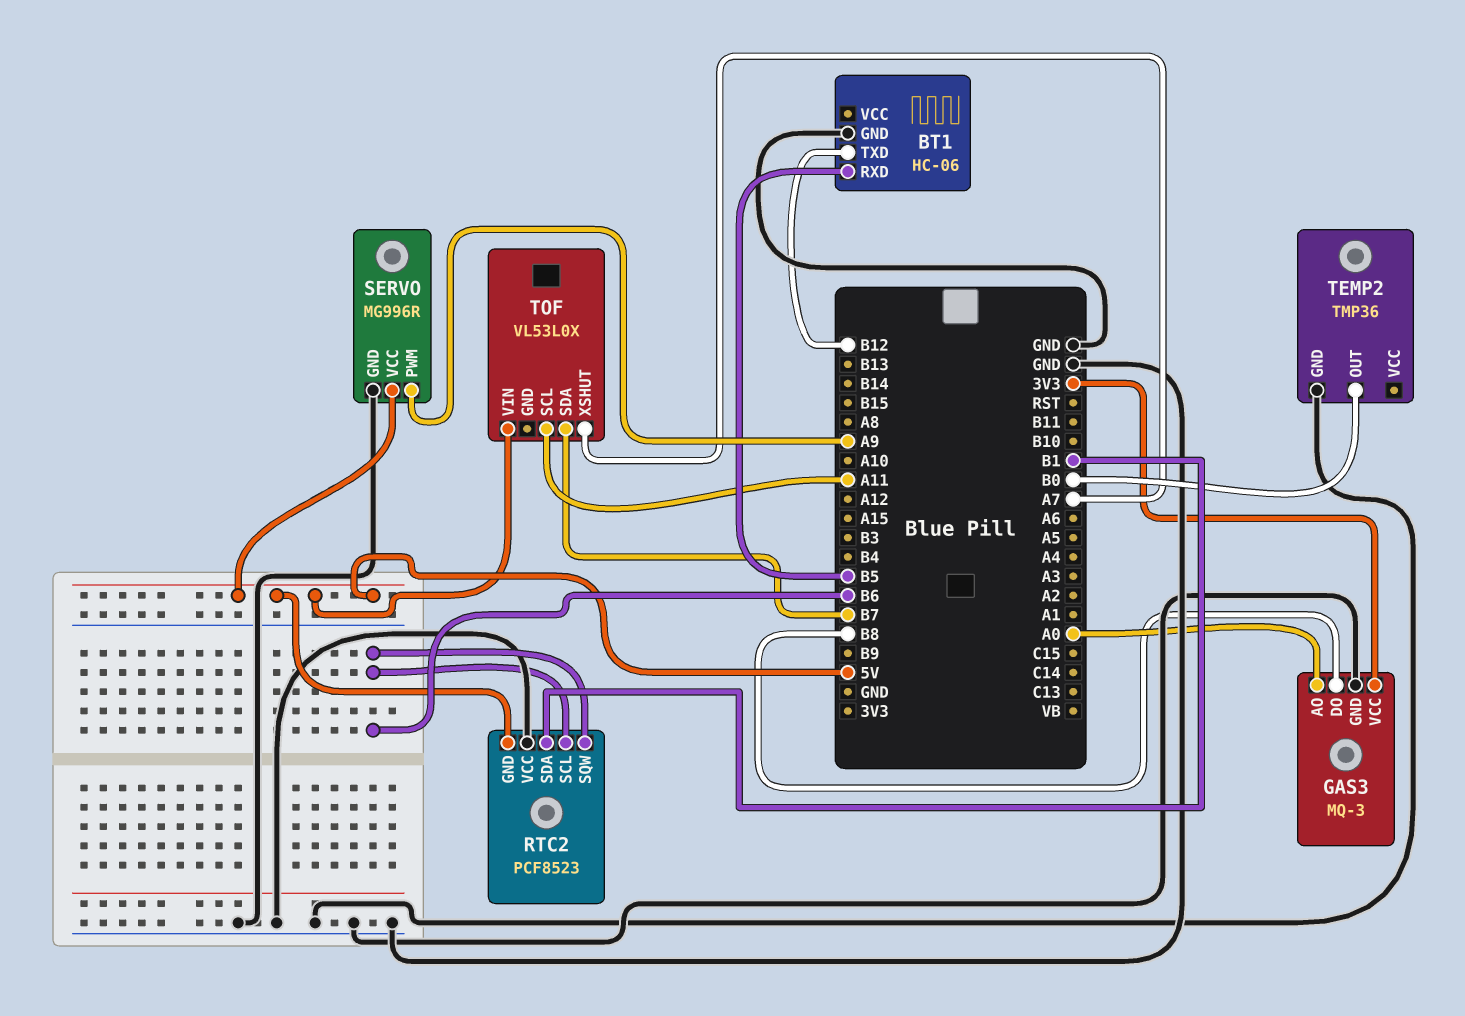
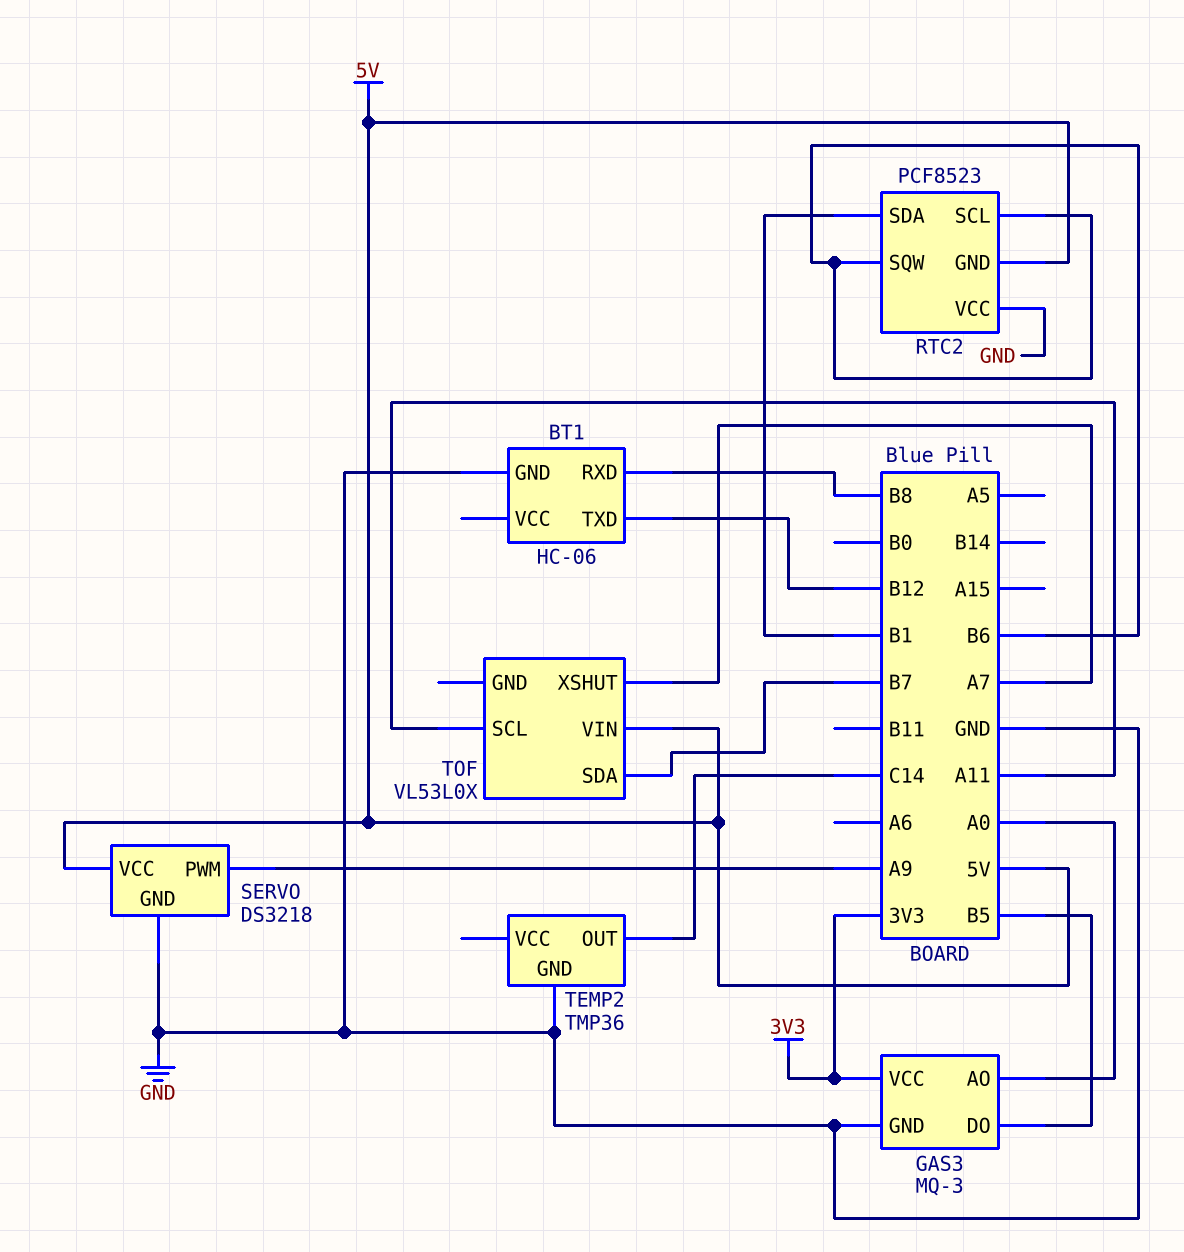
BT1 pin RXD: B5 -> B8
GAS3 pin DO: B8 -> B5
SERVO: MG996R -> DS3218
TEMP2 pin OUT: B0 -> C14

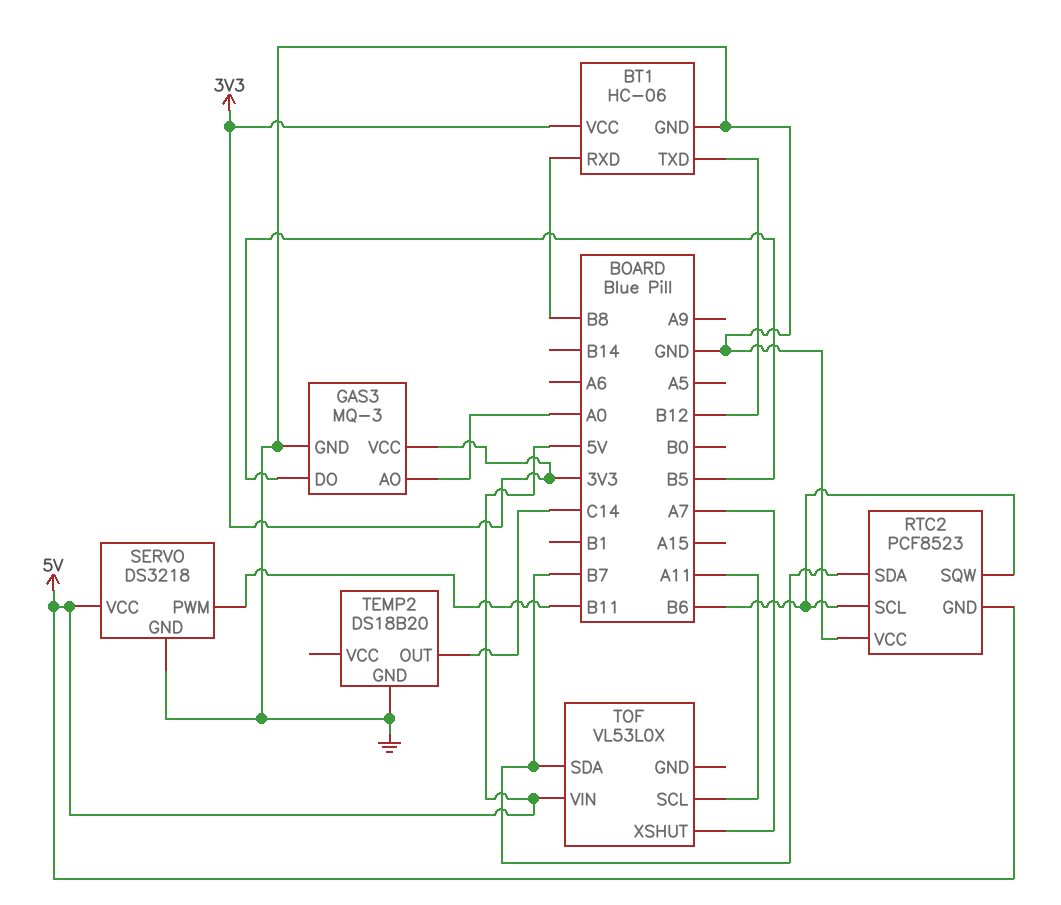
BT1 pin VCC: none -> 3V3
RTC2 pin SDA: B1 -> B7
SERVO pin PWM: A9 -> B11
TEMP2: TMP36 -> DS18B20

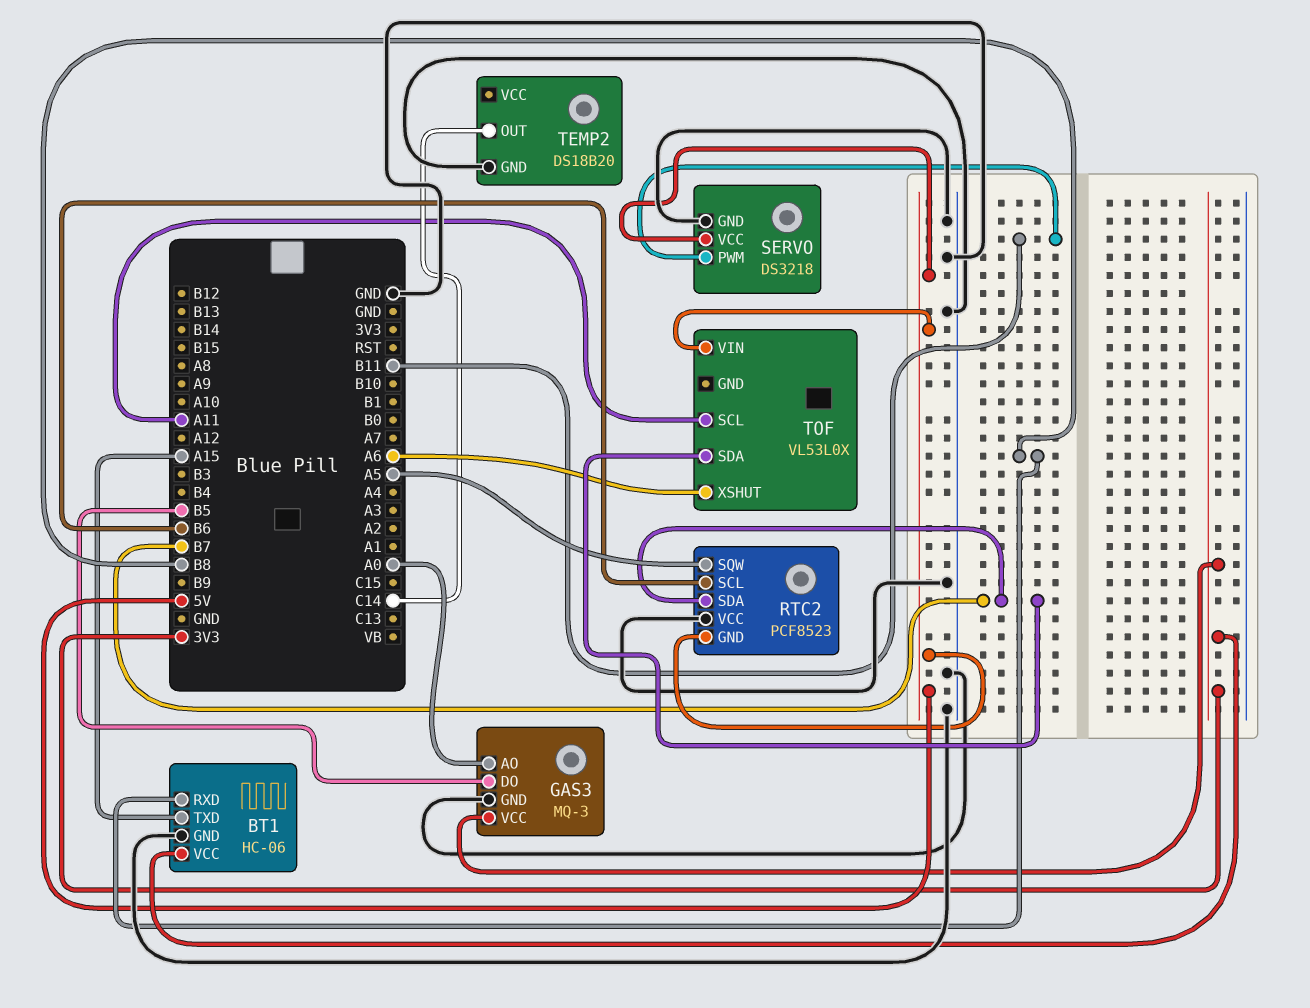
BT1 pin TXD: B12 -> A15
RTC2 pin SQW: B6 -> A5
TOF pin XSHUT: A7 -> A6

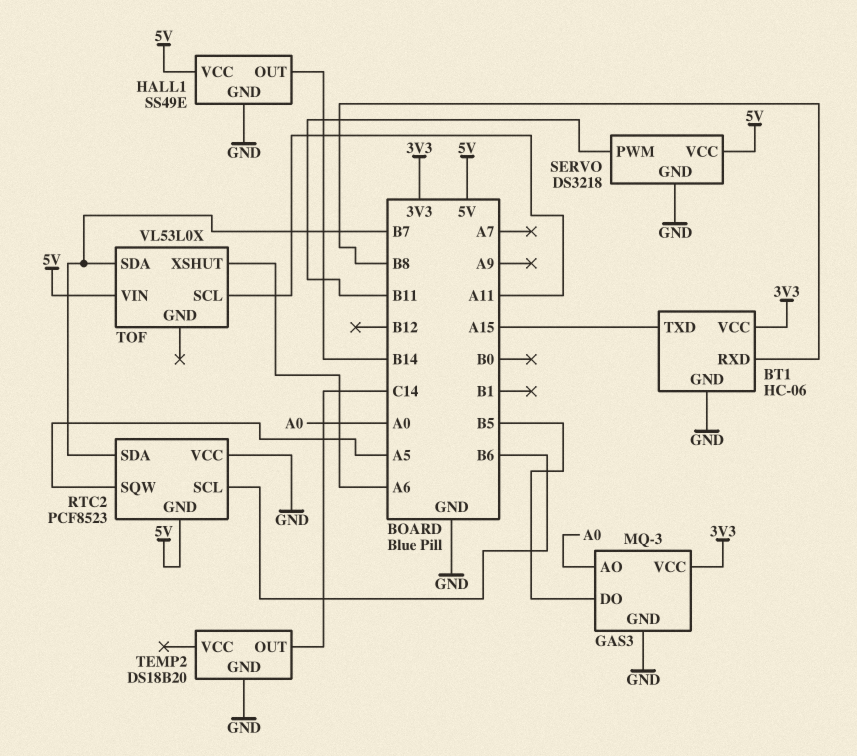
HALL1: none -> SS49E
HALL1 pin GND: none -> GND
HALL1 pin OUT: none -> B14
HALL1 pin VCC: none -> 5V

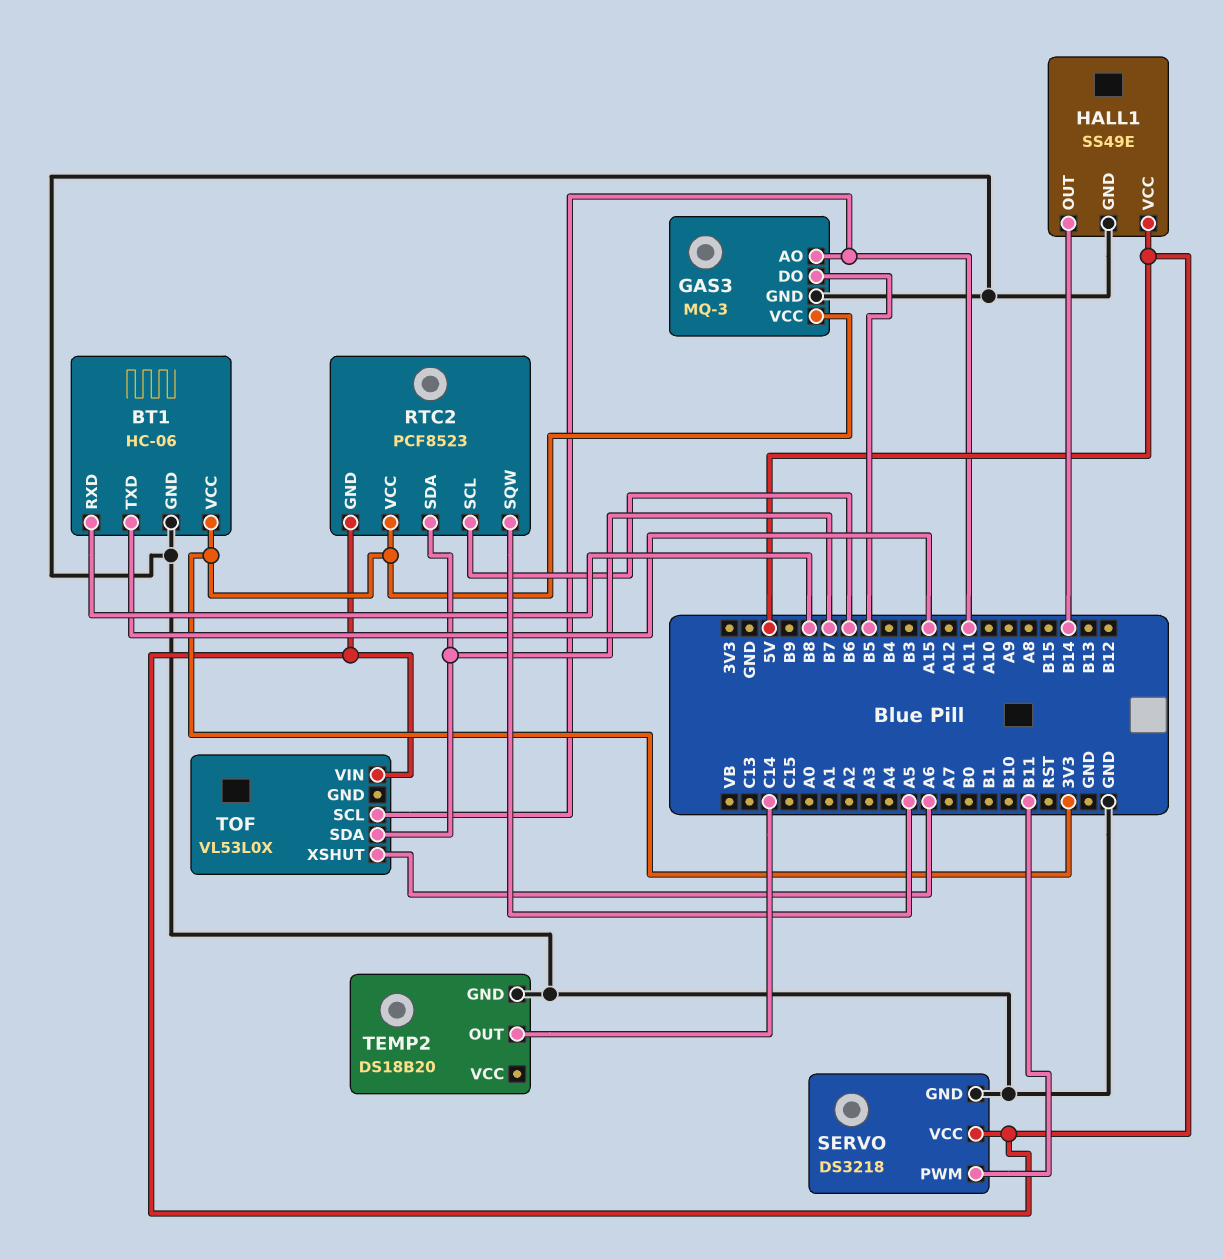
GAS3 pin AO: A0 -> A11
RTC2 pin VCC: GND -> 3V3

